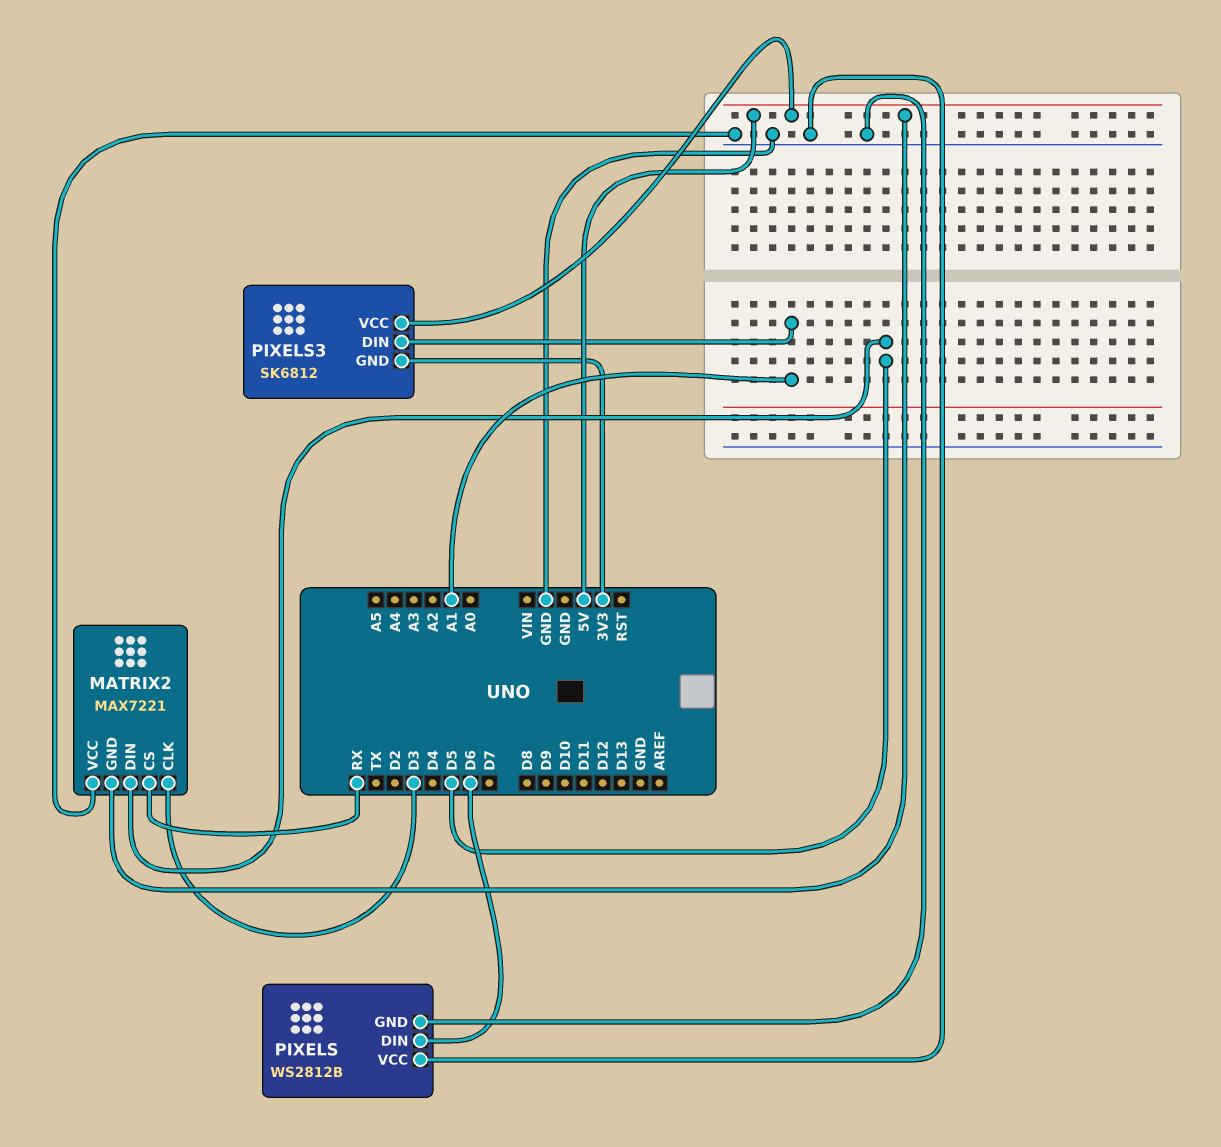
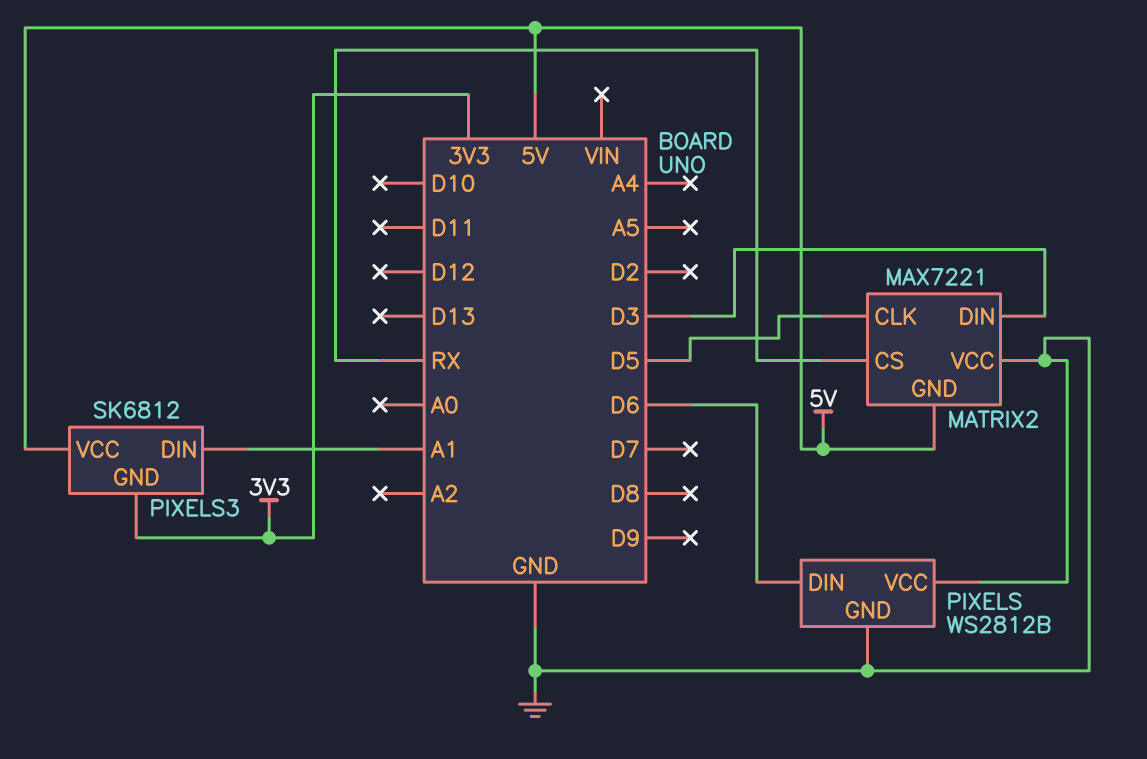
MATRIX2 pin CLK: D3 -> D5
MATRIX2 pin DIN: D5 -> D3

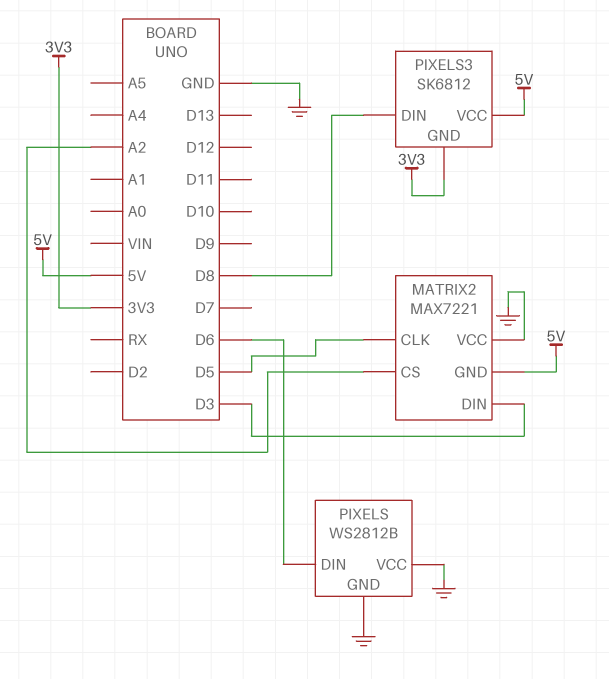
MATRIX2 pin CS: RX -> A2
PIXELS3 pin DIN: A1 -> D8

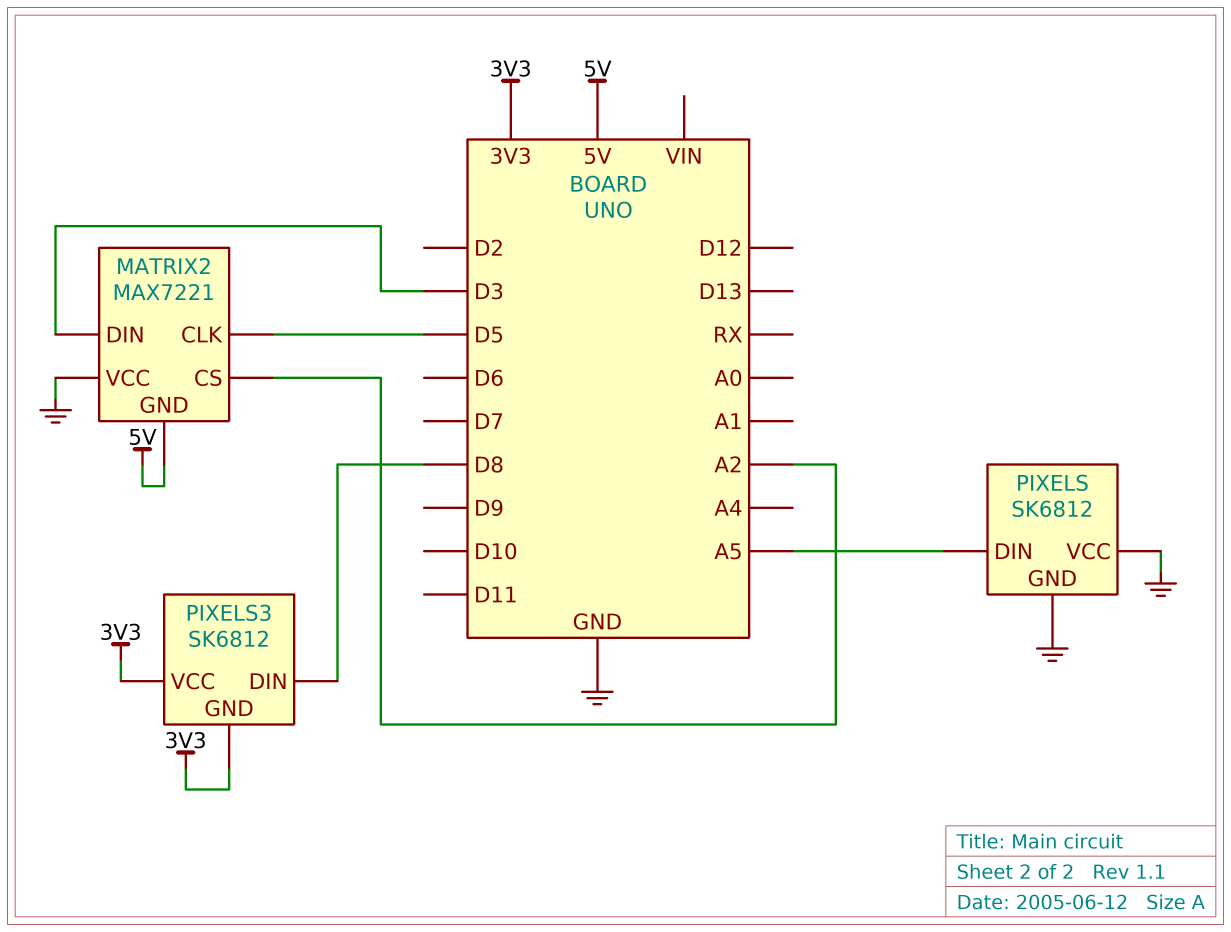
PIXELS: WS2812B -> SK6812
PIXELS pin DIN: D6 -> A5
PIXELS3 pin VCC: 5V -> 3V3

